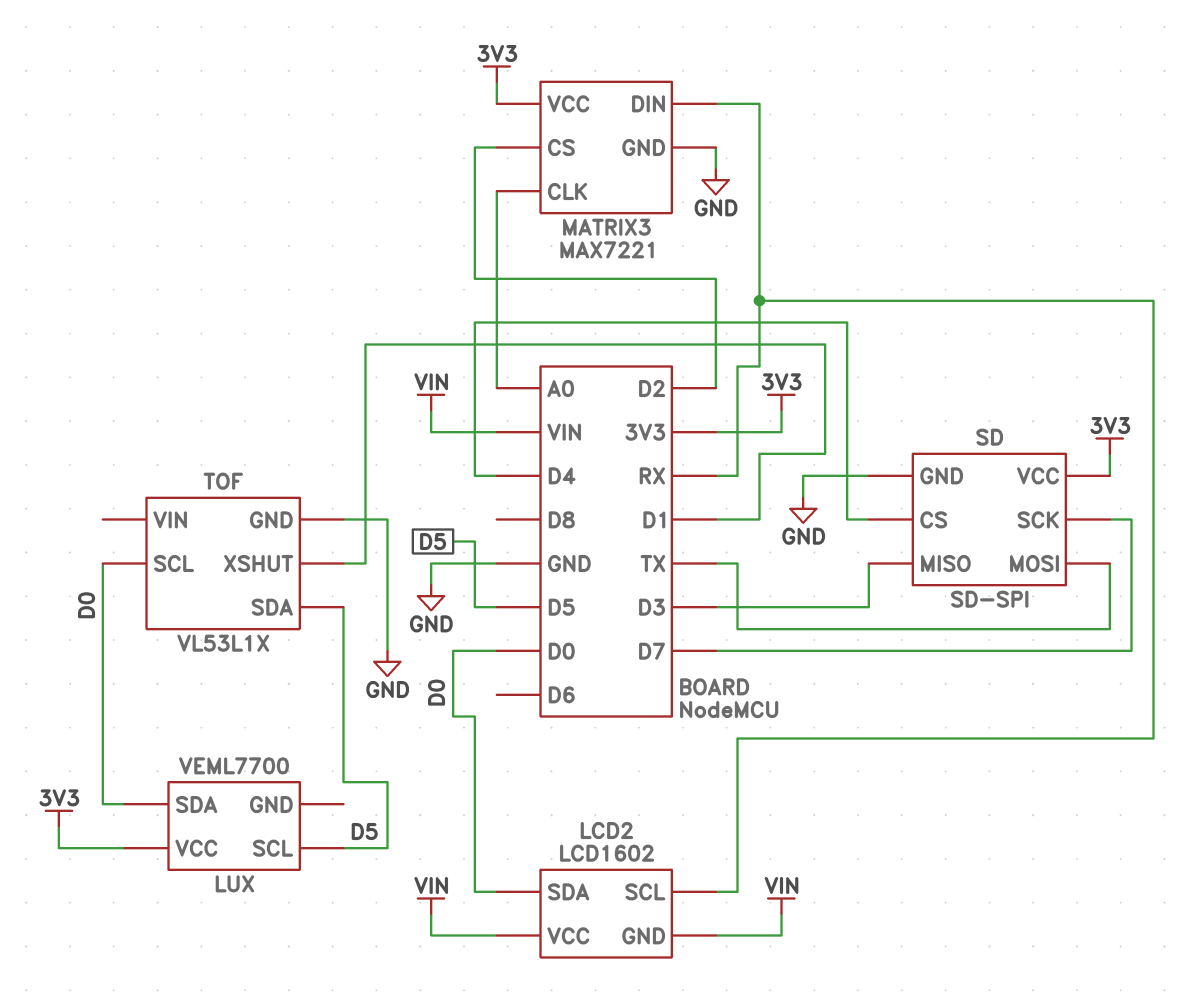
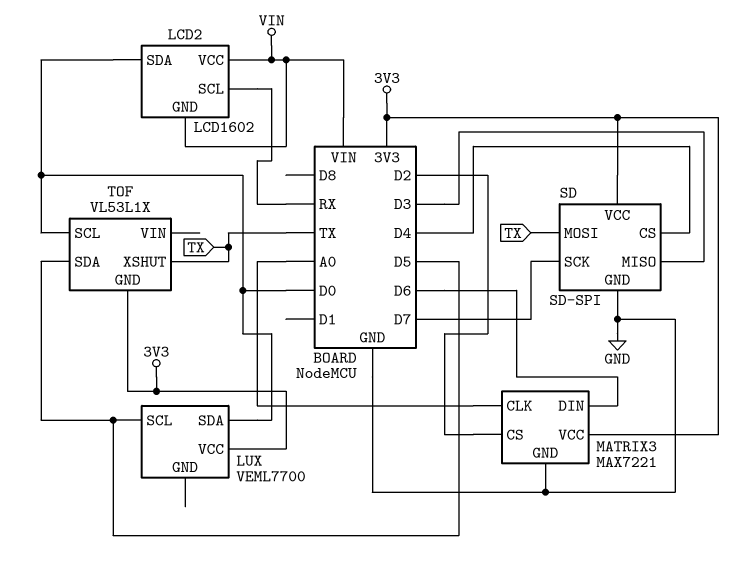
MATRIX3 pin DIN: RX -> D6
TOF pin GND: GND -> 3V3
TOF pin XSHUT: D1 -> TX

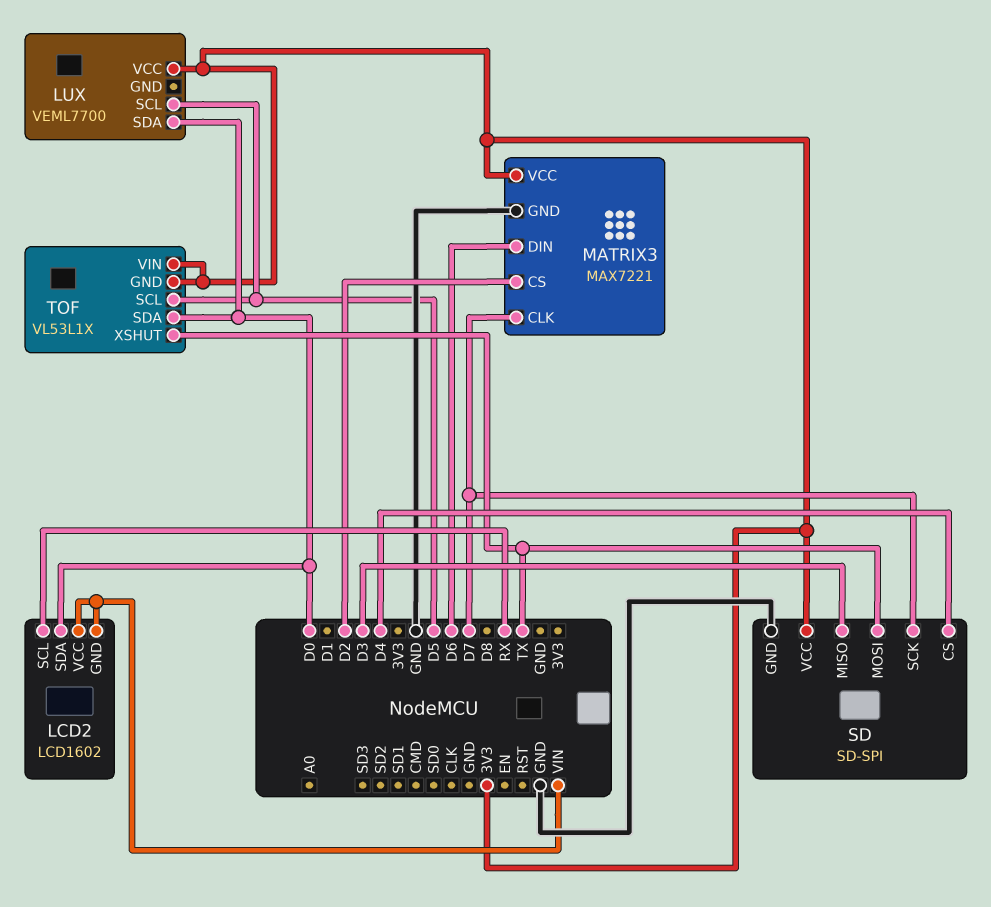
MATRIX3 pin CLK: A0 -> D7
TOF pin SCL: D0 -> D5
TOF pin SDA: D5 -> D0
TOF pin VIN: none -> 3V3

